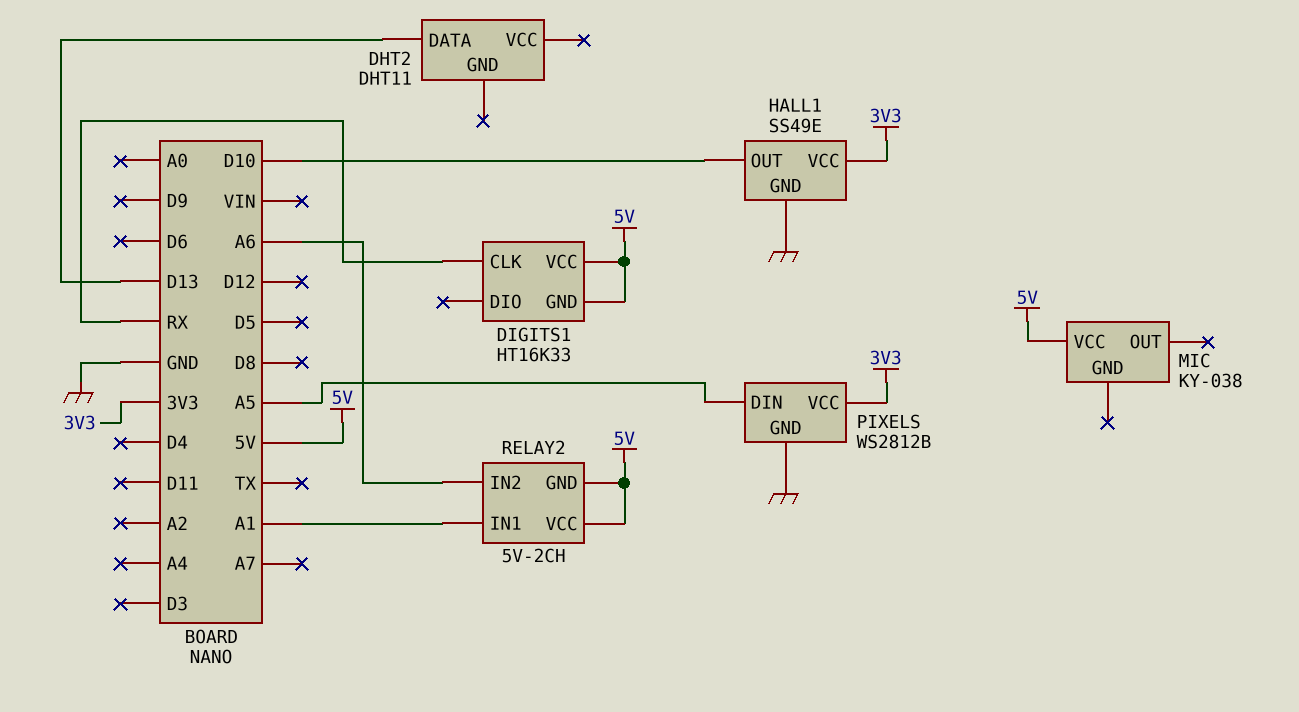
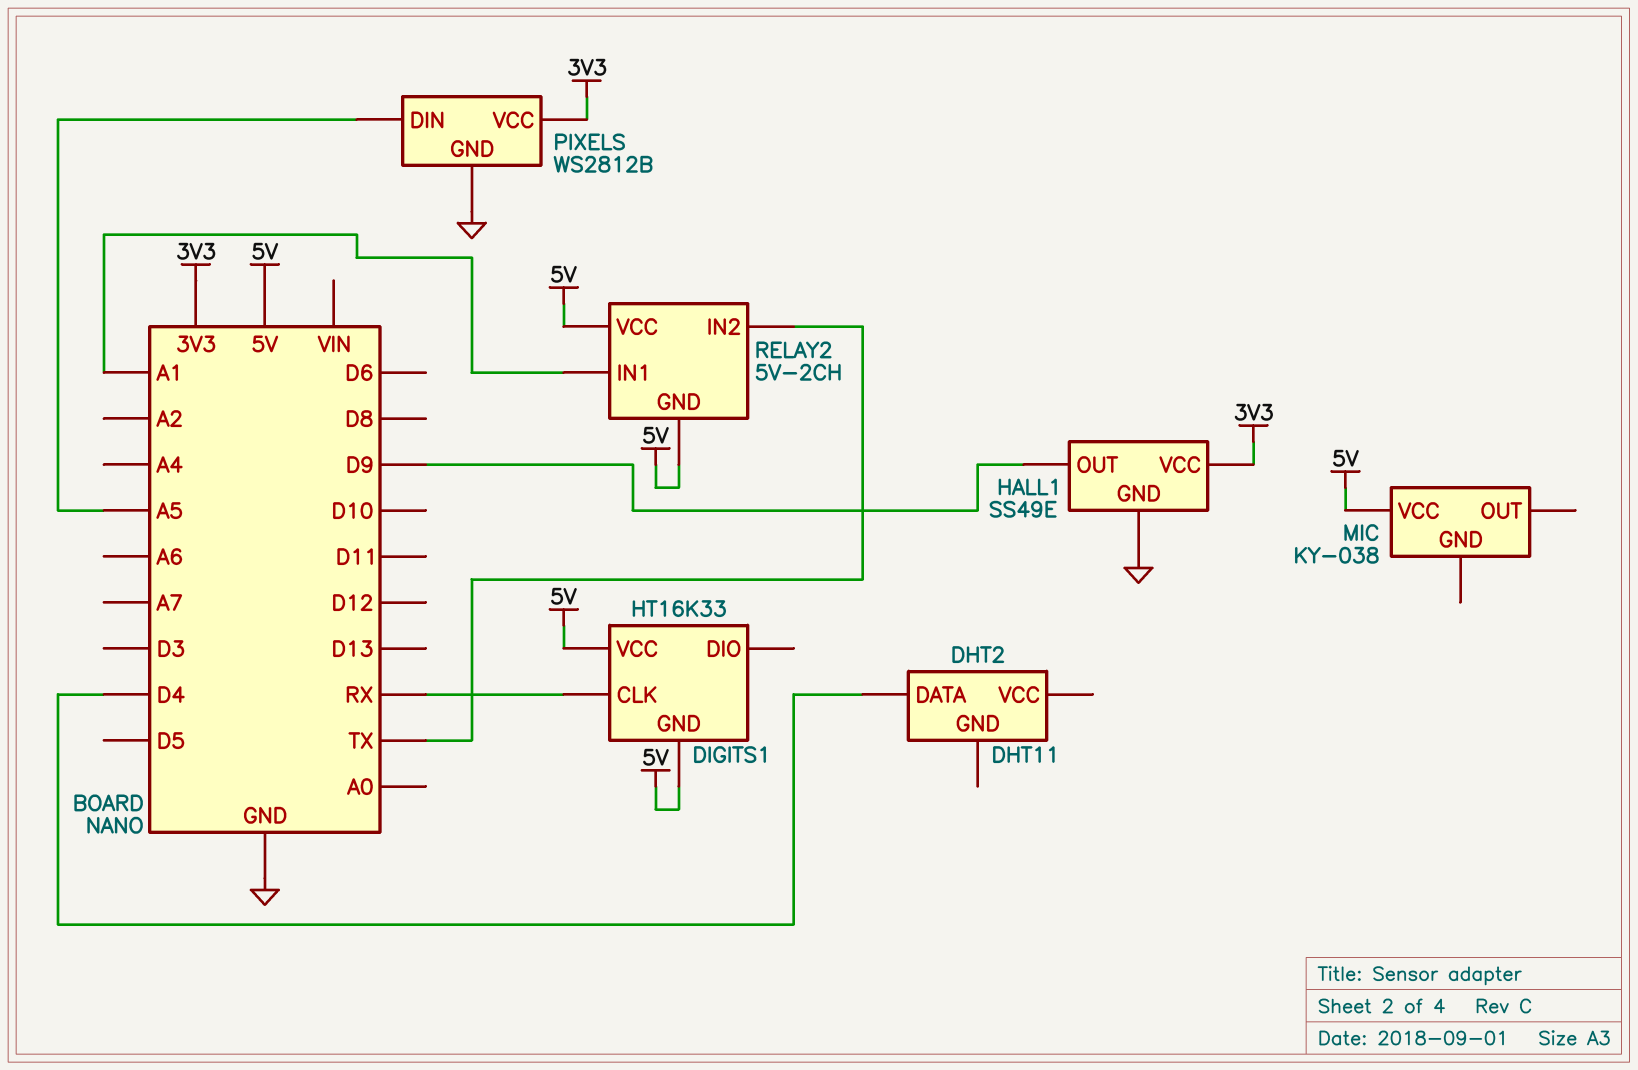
DHT2 pin DATA: D13 -> D4
HALL1 pin OUT: D10 -> D9
RELAY2 pin IN2: A6 -> TX

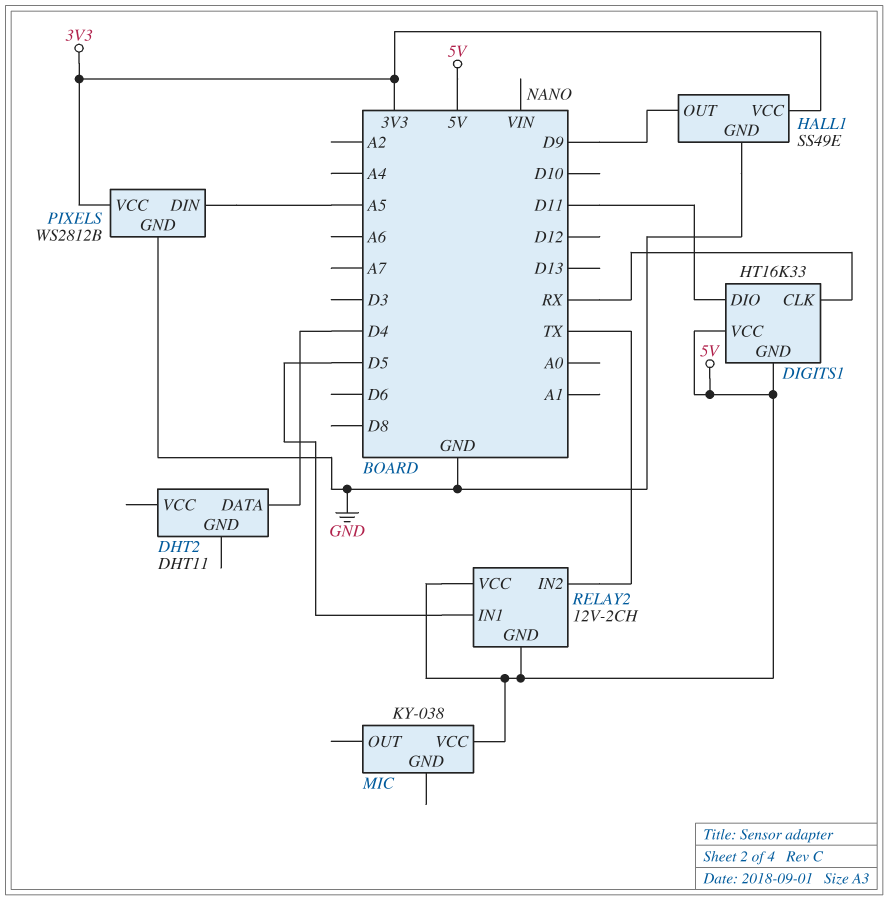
DIGITS1 pin DIO: none -> D11
RELAY2: 5V-2CH -> 12V-2CH
RELAY2 pin IN1: A1 -> D5

